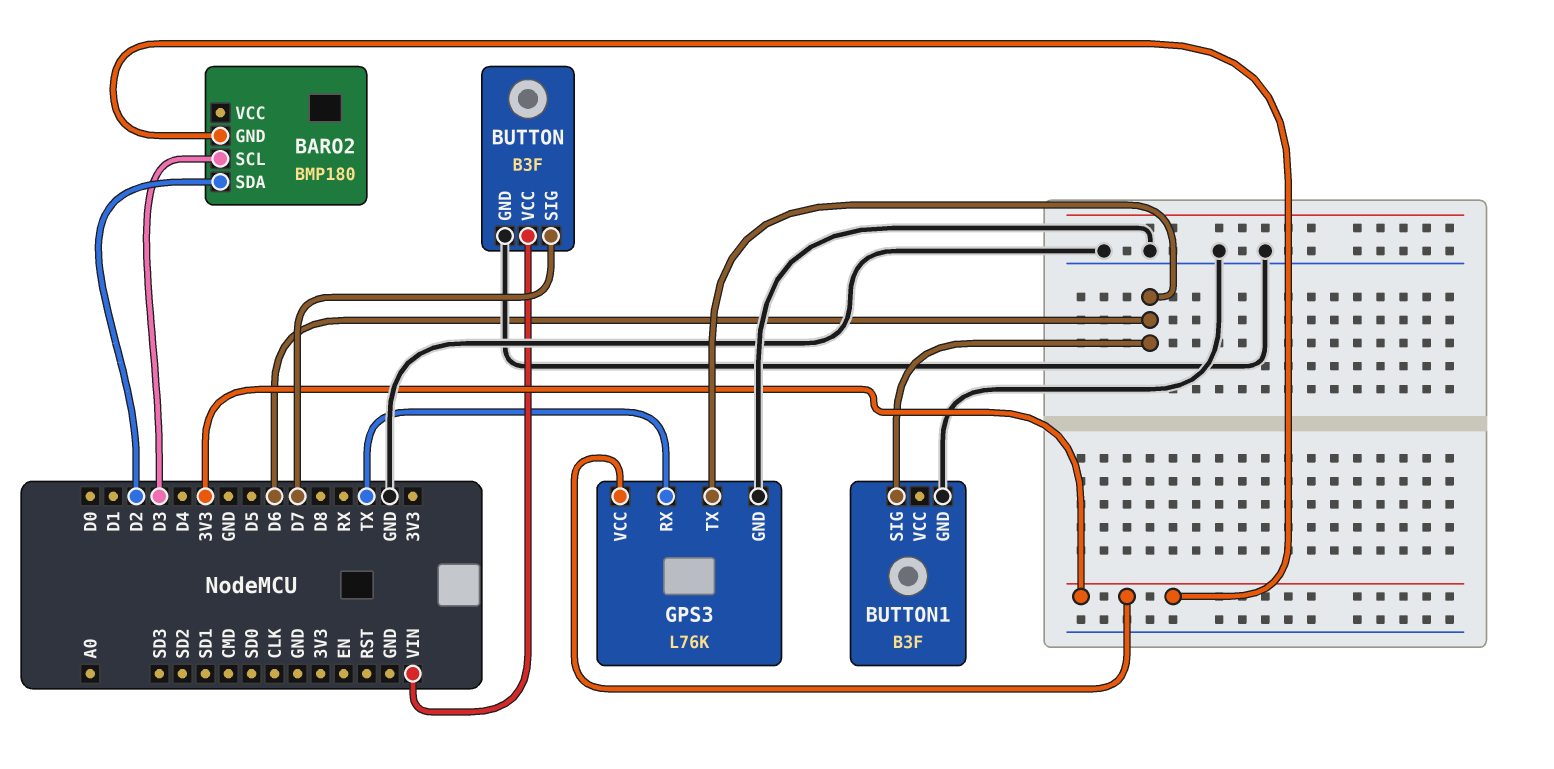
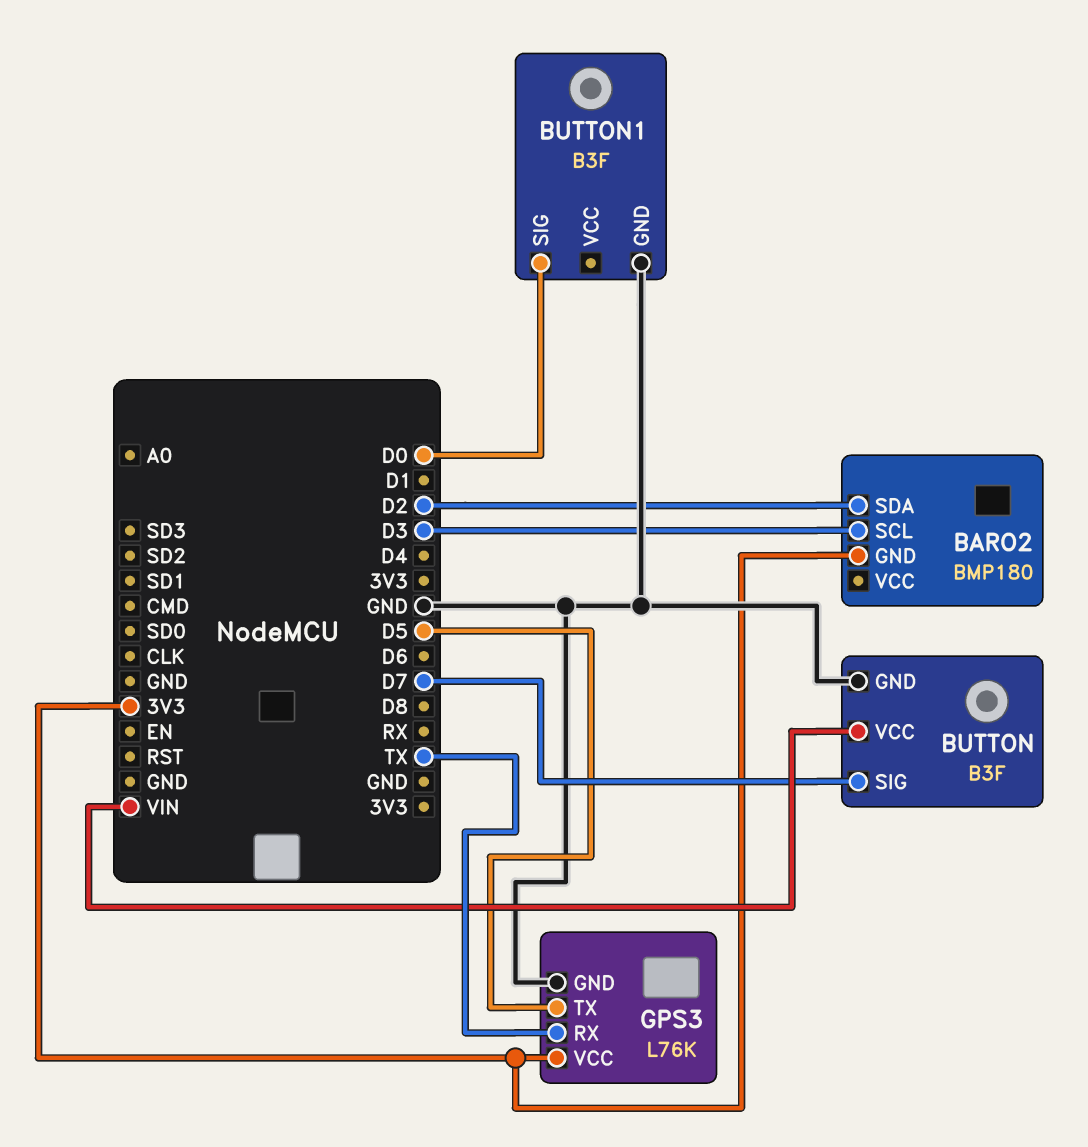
BUTTON1 pin SIG: D6 -> D0
GPS3 pin TX: D6 -> D5

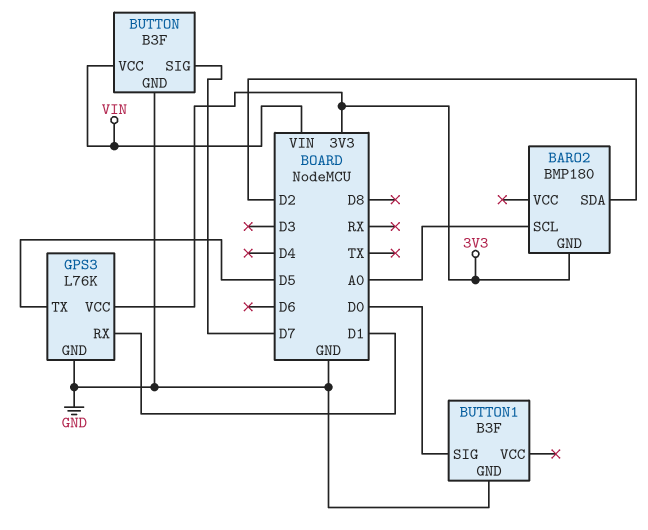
BARO2 pin SCL: D3 -> A0
GPS3 pin RX: TX -> D1

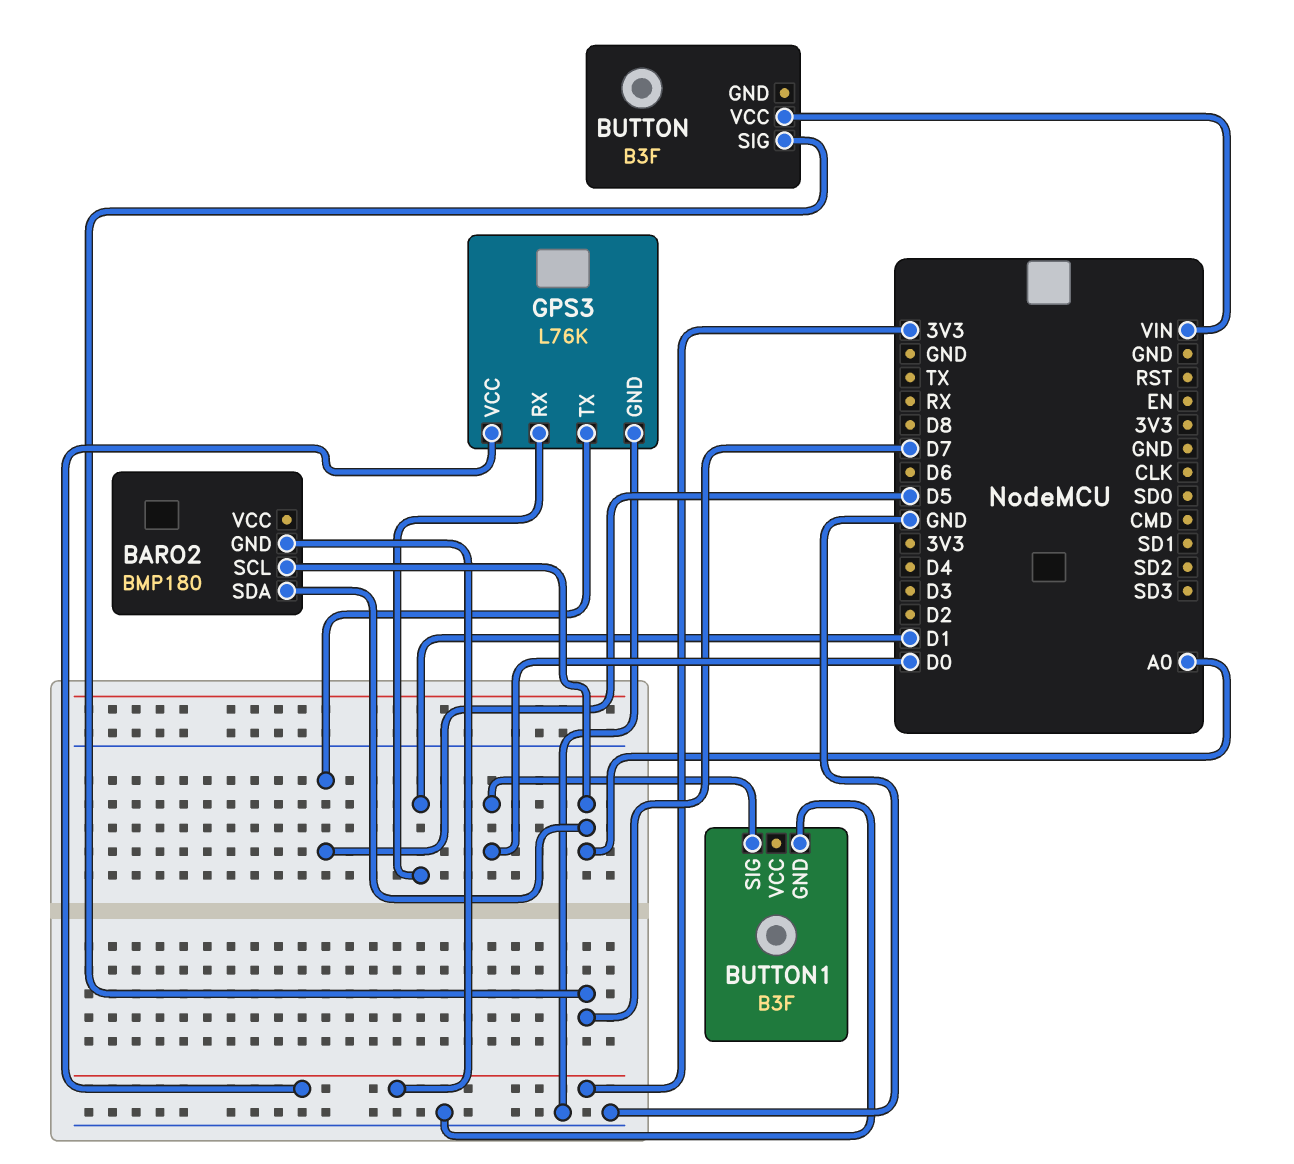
BARO2 pin SDA: D2 -> A0
BUTTON pin GND: GND -> none

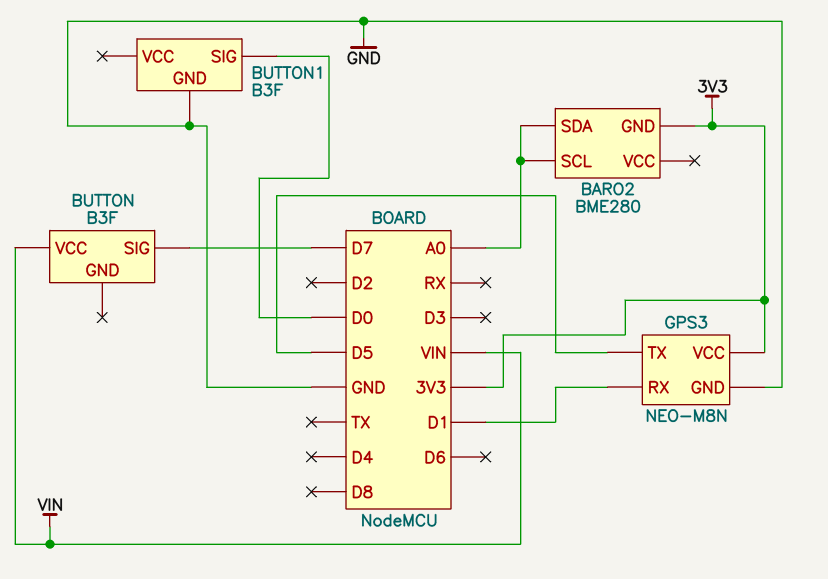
BARO2: BMP180 -> BME280
GPS3: L76K -> NEO-M8N

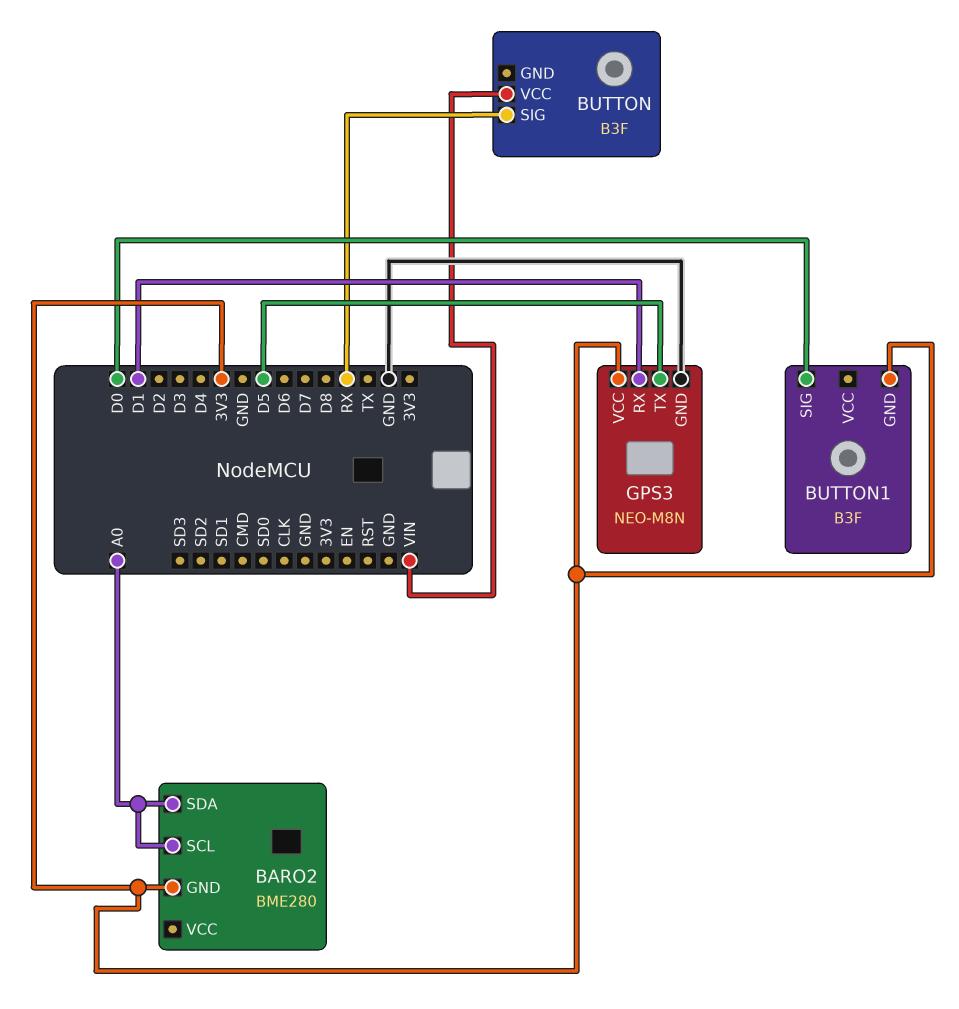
BUTTON pin SIG: D7 -> RX
BUTTON1 pin GND: GND -> 3V3

